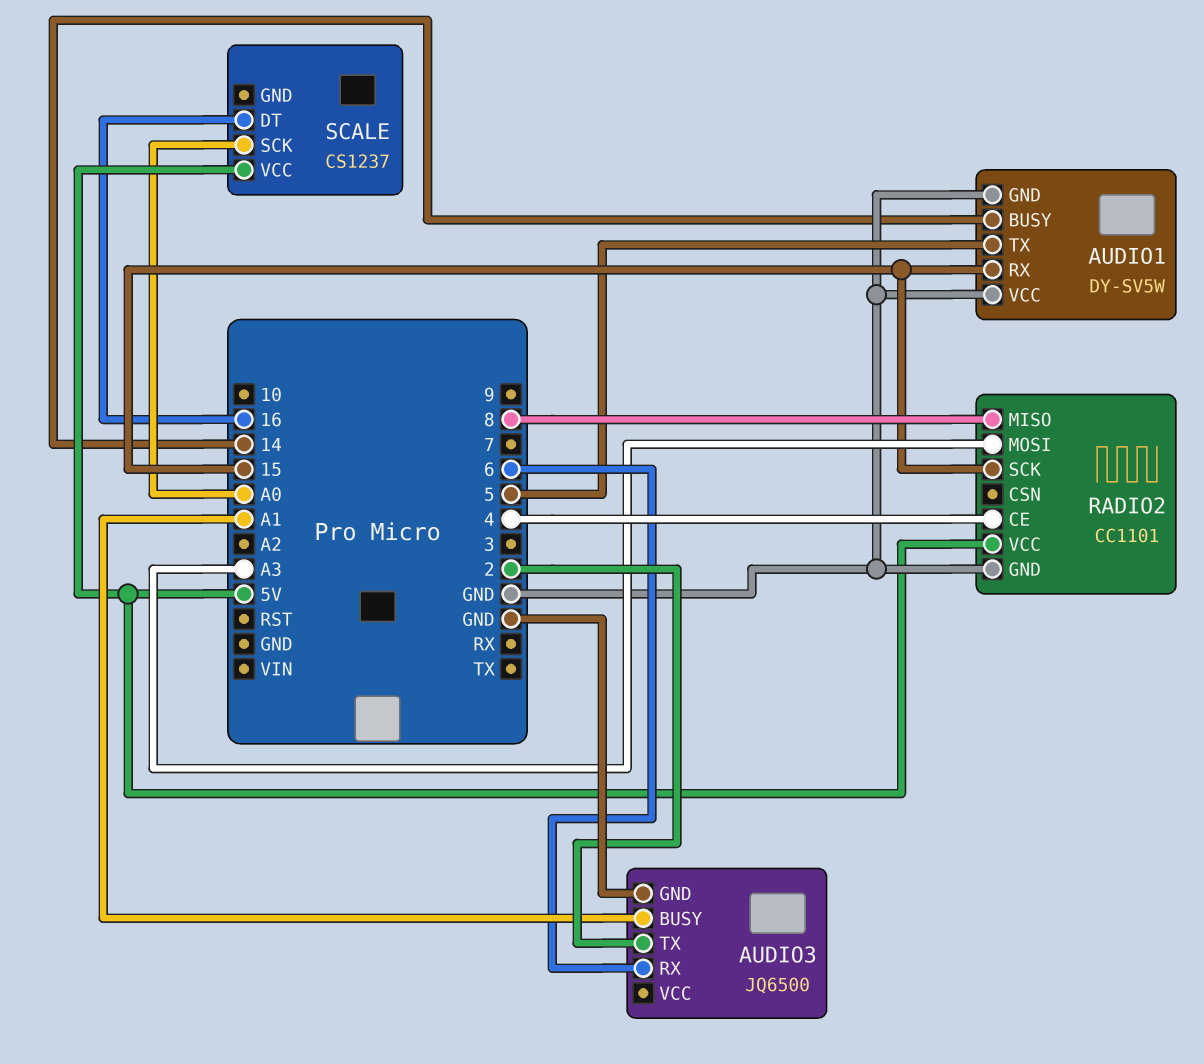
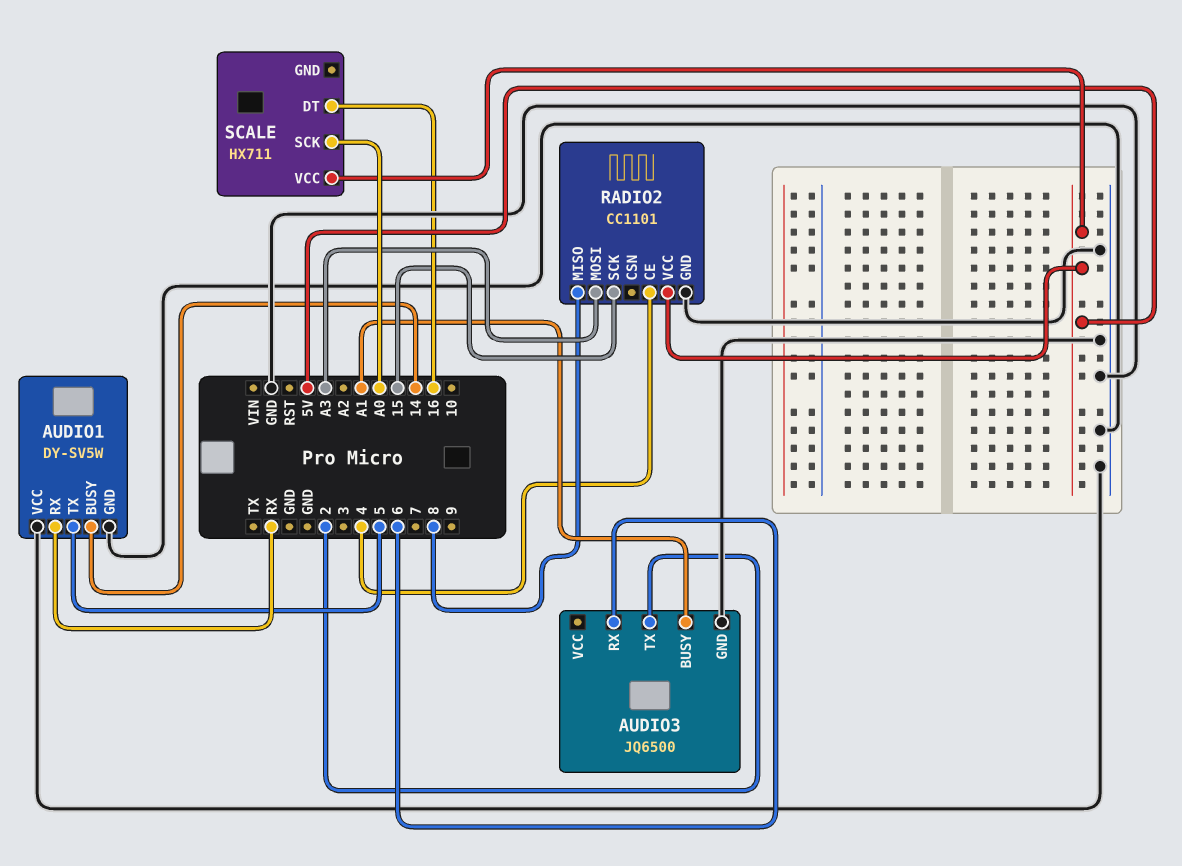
AUDIO1 pin RX: 15 -> RX
SCALE: CS1237 -> HX711

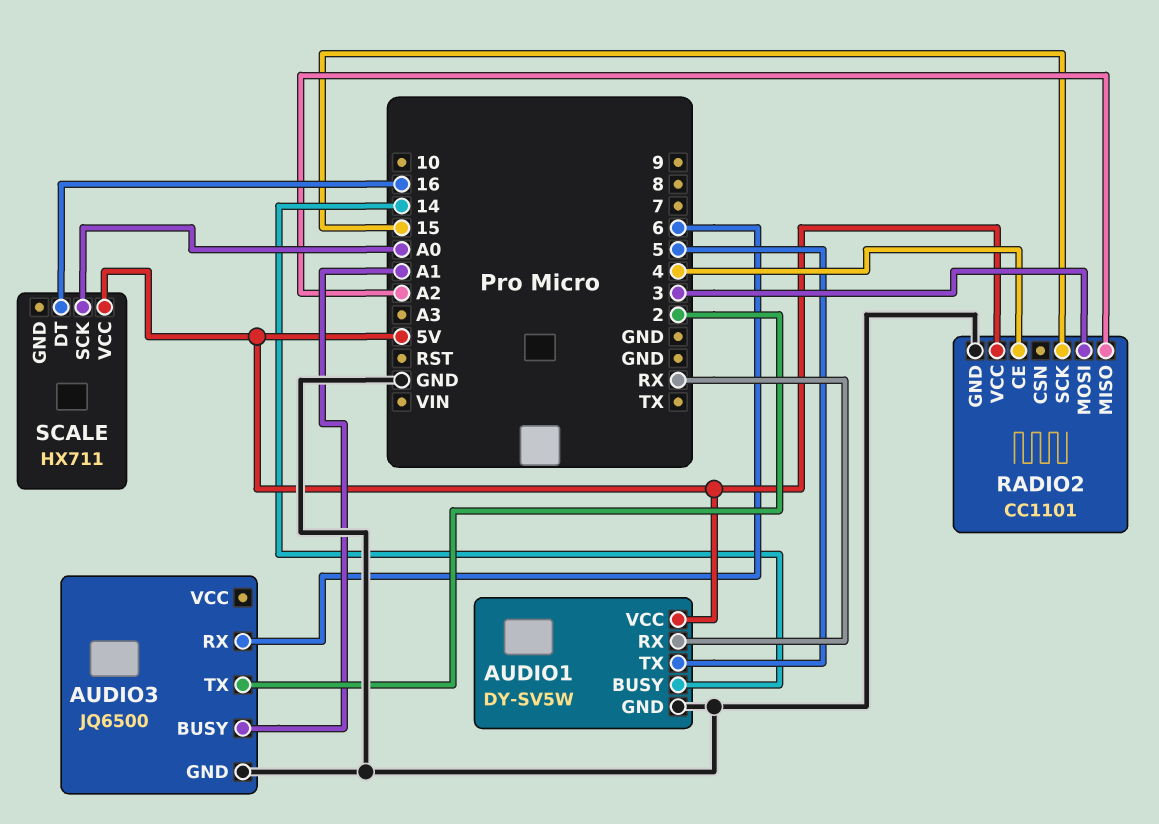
AUDIO1 pin VCC: GND -> 5V
RADIO2 pin MISO: 8 -> A2
RADIO2 pin MOSI: A3 -> 3

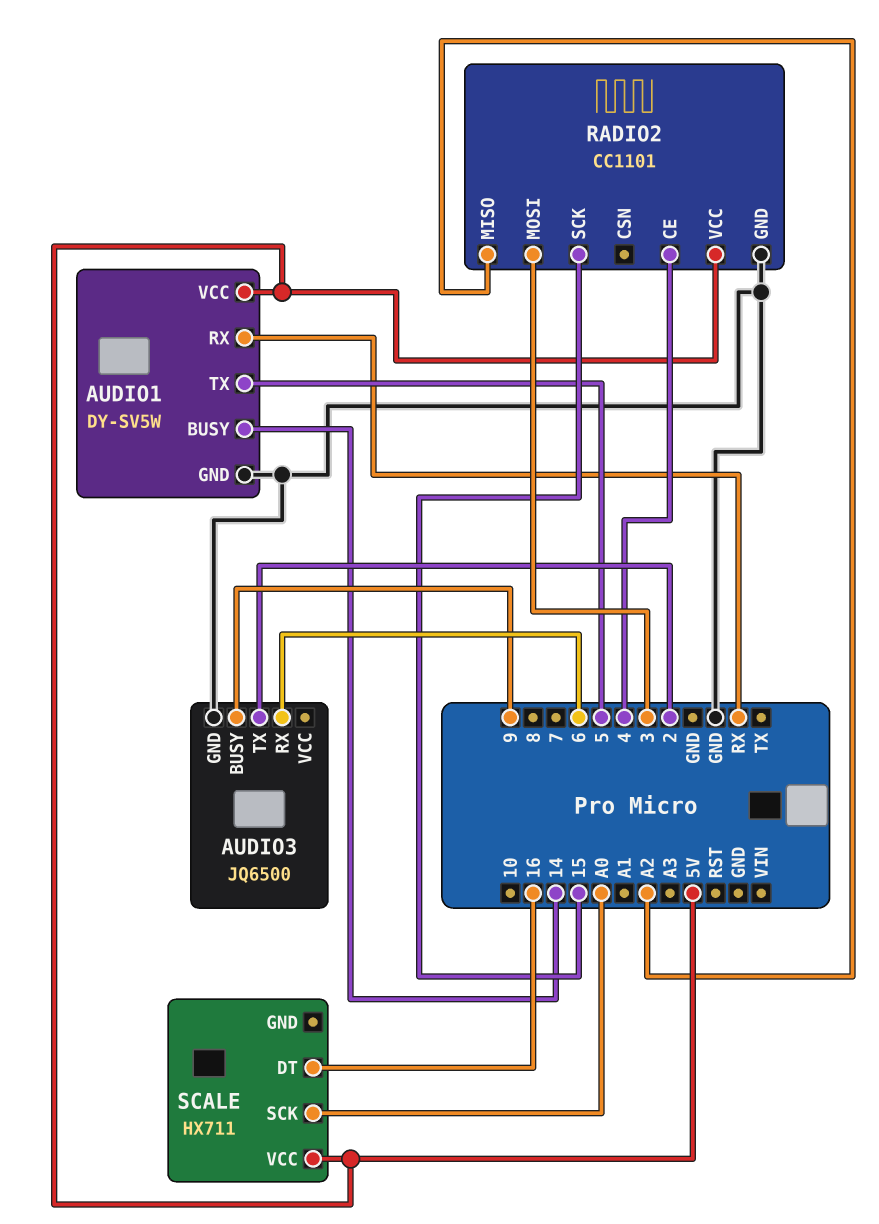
AUDIO3 pin BUSY: A1 -> 9

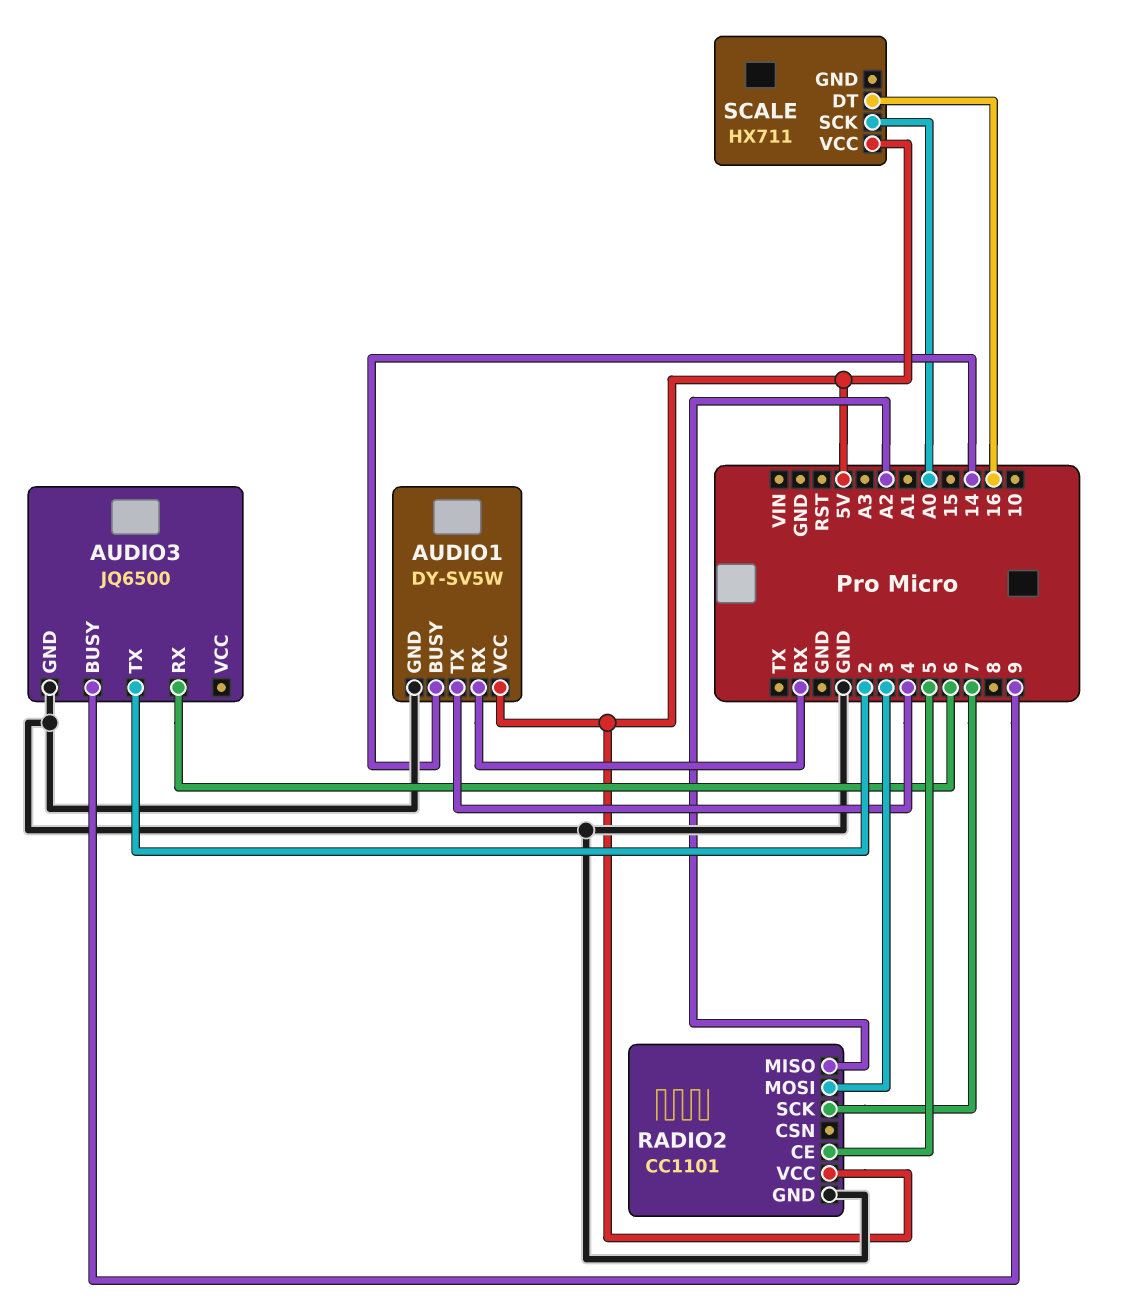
AUDIO1 pin TX: 5 -> 4
RADIO2 pin CE: 4 -> 5
RADIO2 pin SCK: 15 -> 7

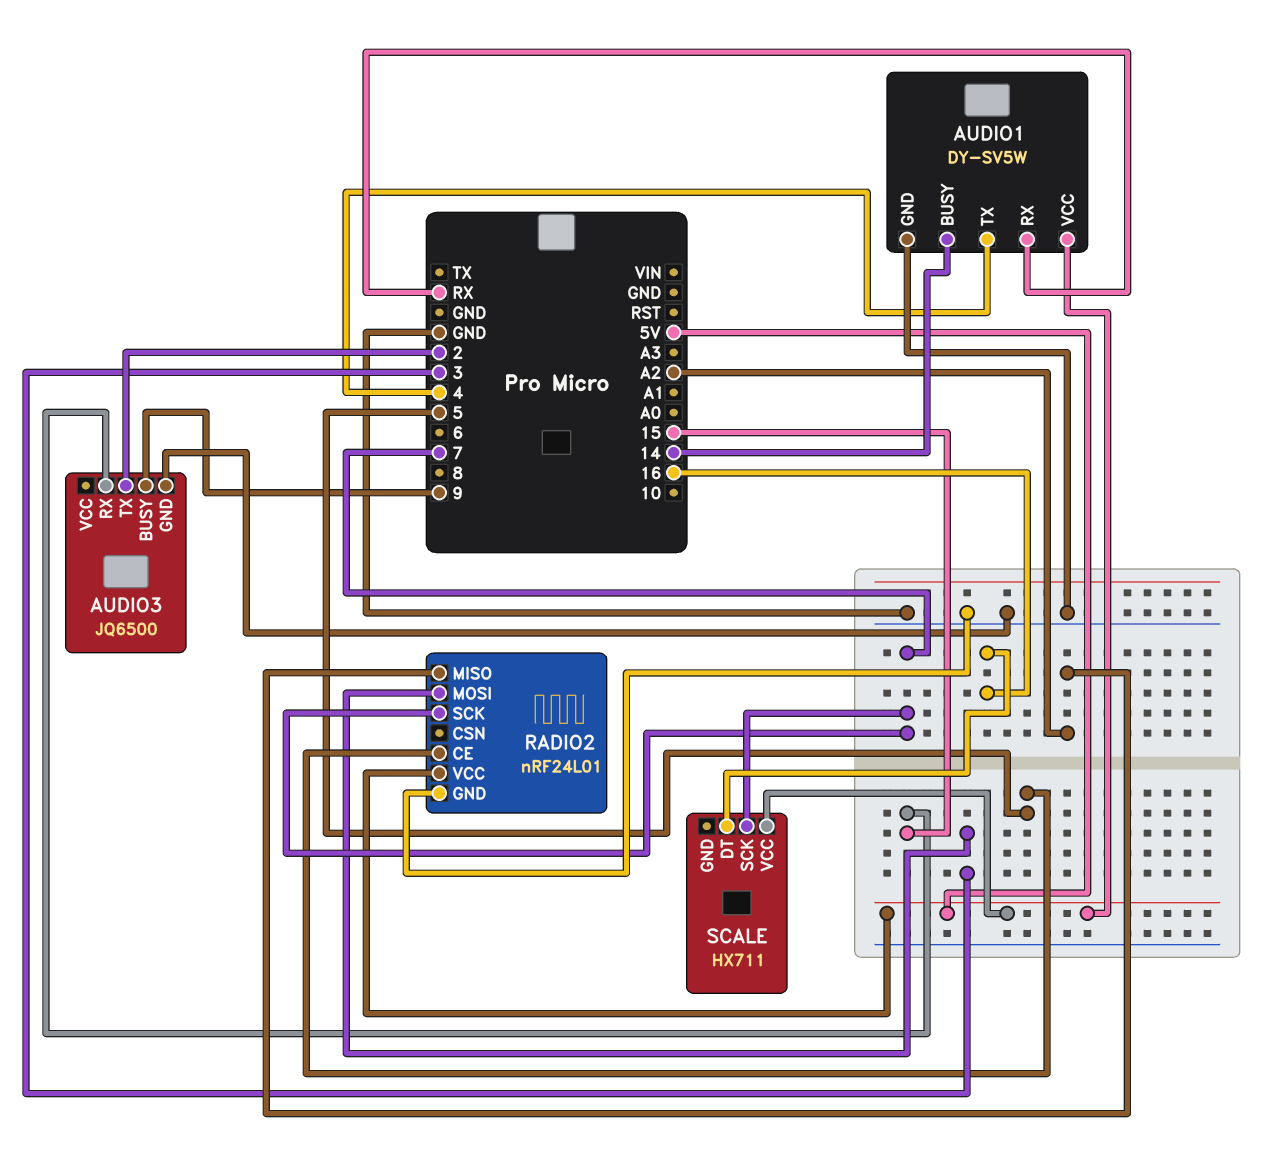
AUDIO3 pin RX: 6 -> 15
RADIO2: CC1101 -> nRF24L01
SCALE pin SCK: A0 -> 7

